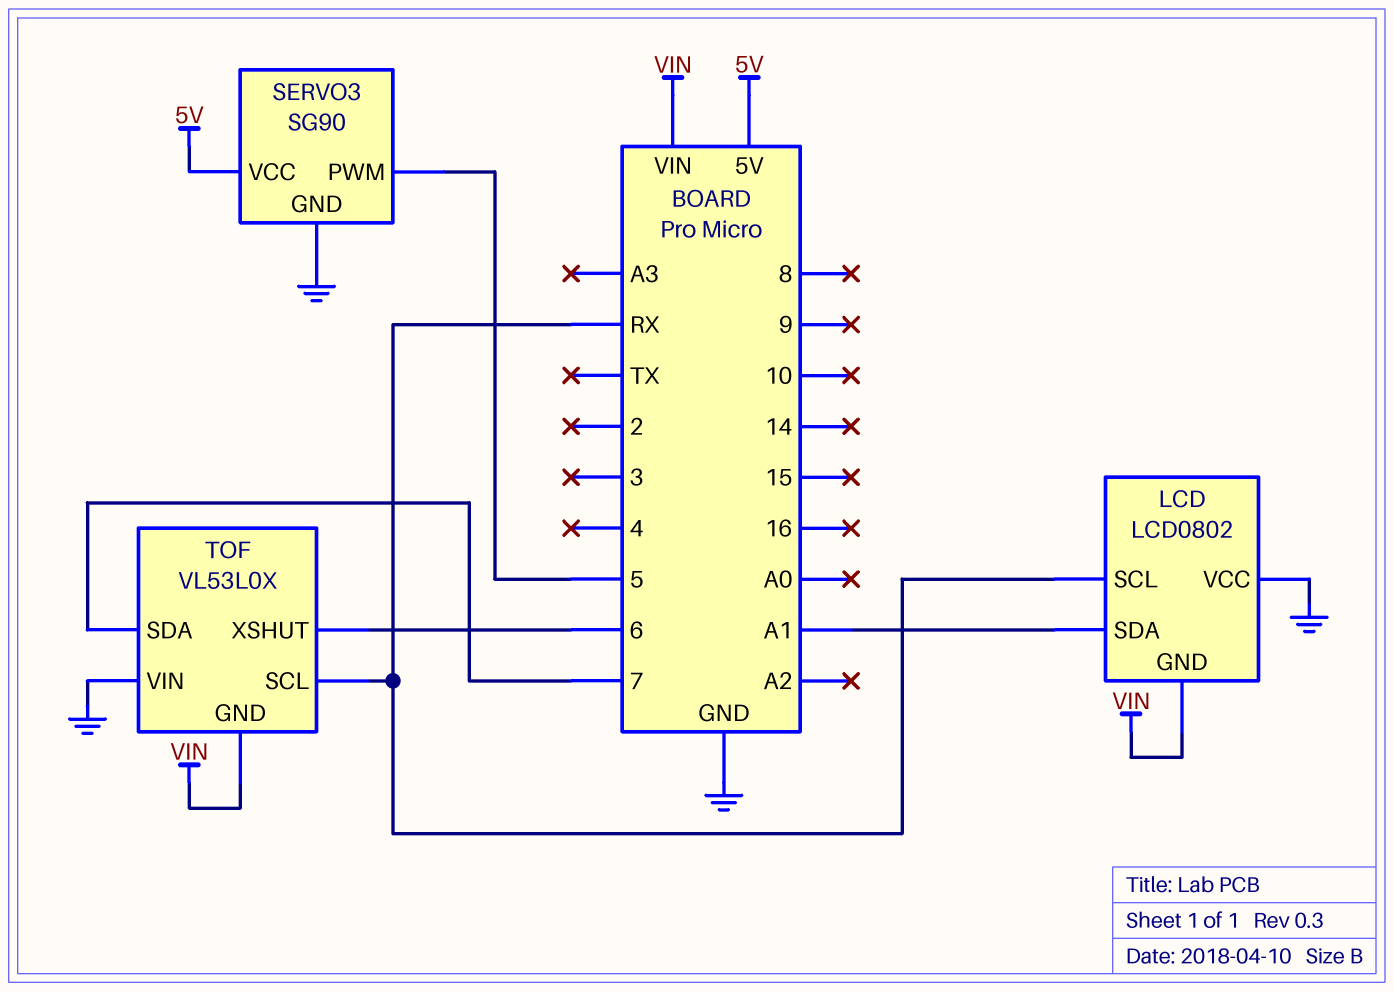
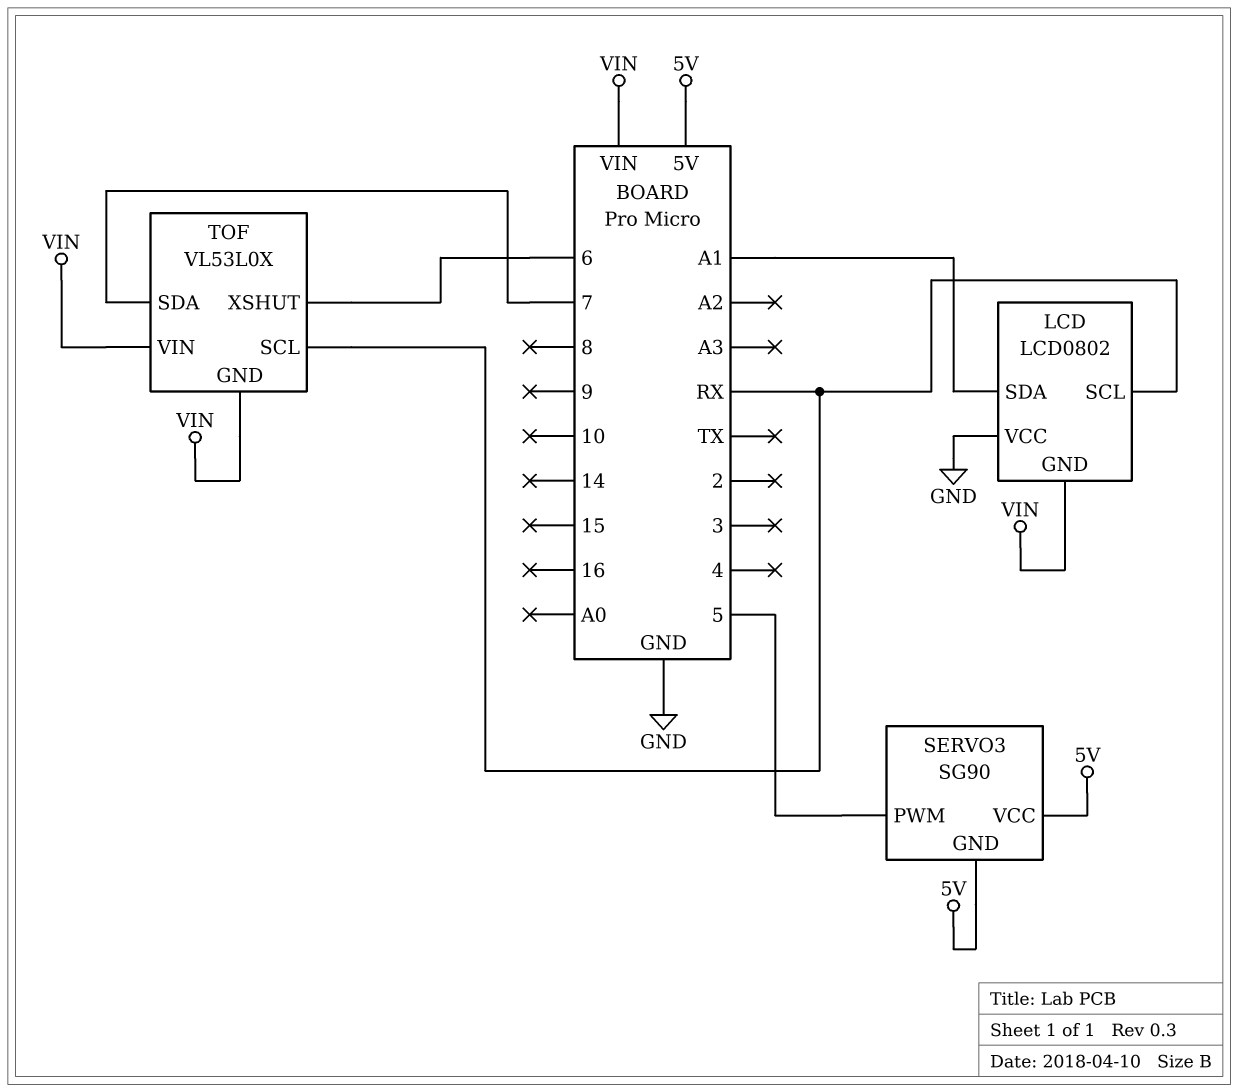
SERVO3 pin GND: GND -> 5V
TOF pin VIN: GND -> VIN

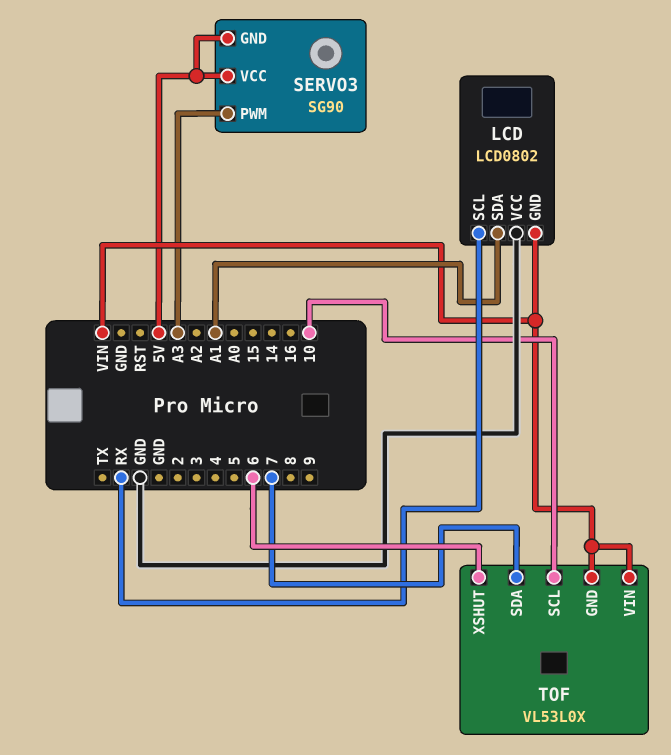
SERVO3 pin PWM: 5 -> A3
TOF pin SCL: RX -> 10

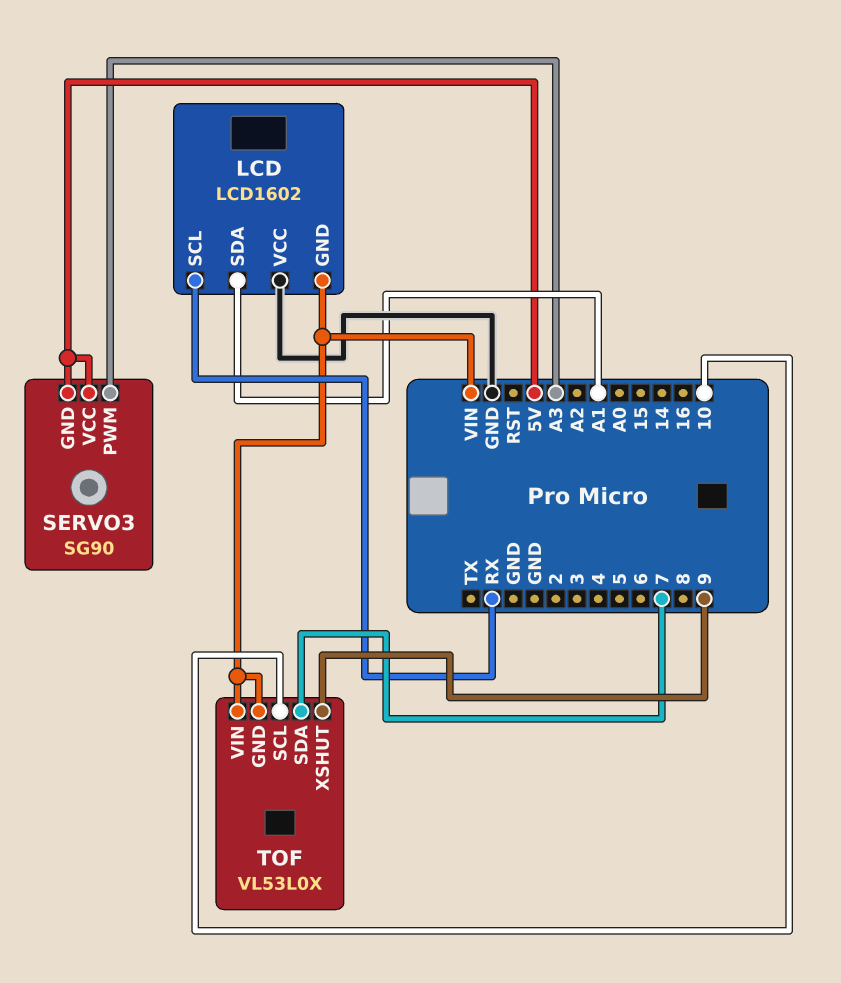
LCD: LCD0802 -> LCD1602
TOF pin XSHUT: 6 -> 9

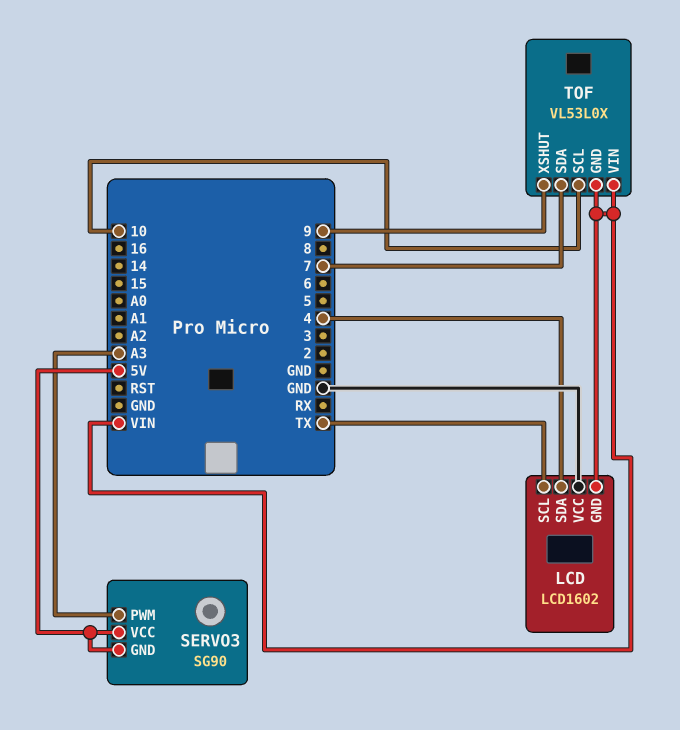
LCD pin SCL: RX -> TX
LCD pin SDA: A1 -> 4

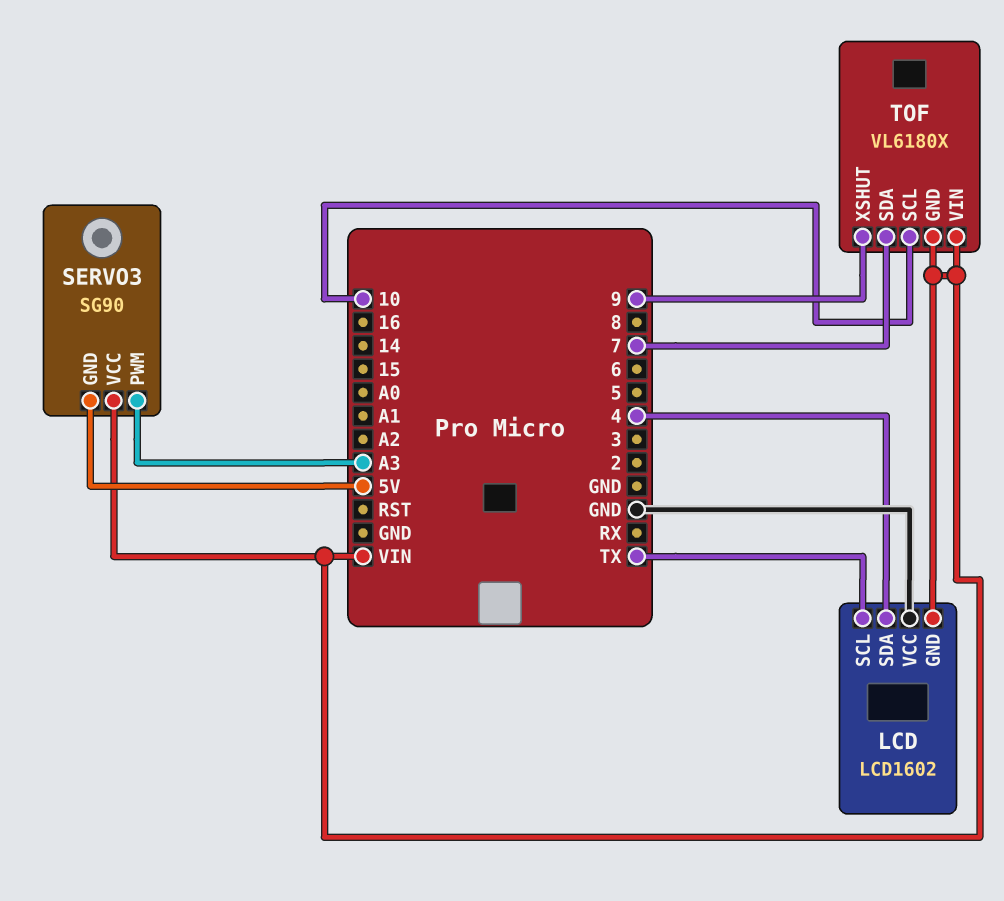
SERVO3 pin VCC: 5V -> VIN
TOF: VL53L0X -> VL6180X

